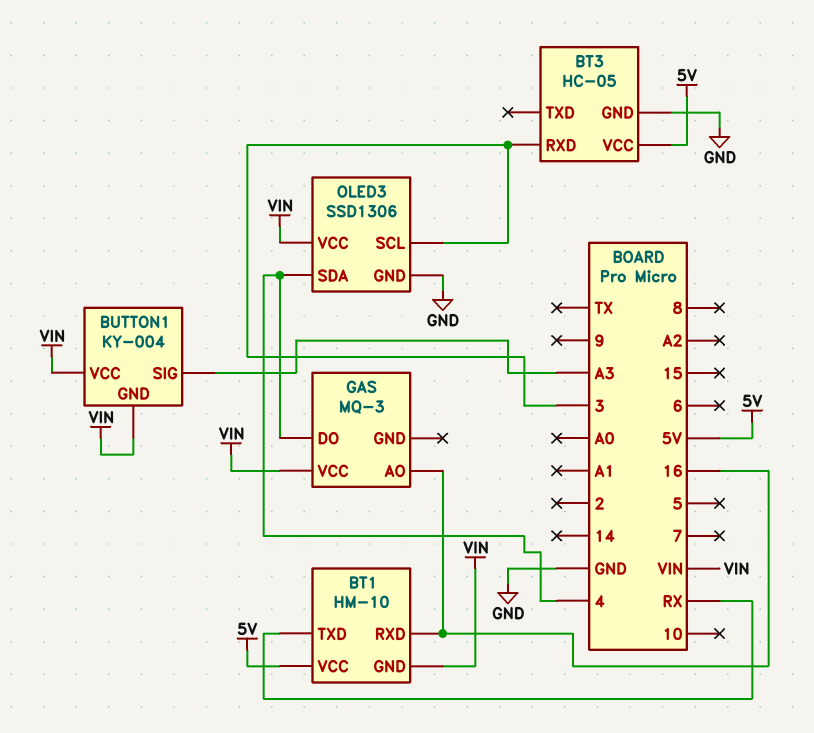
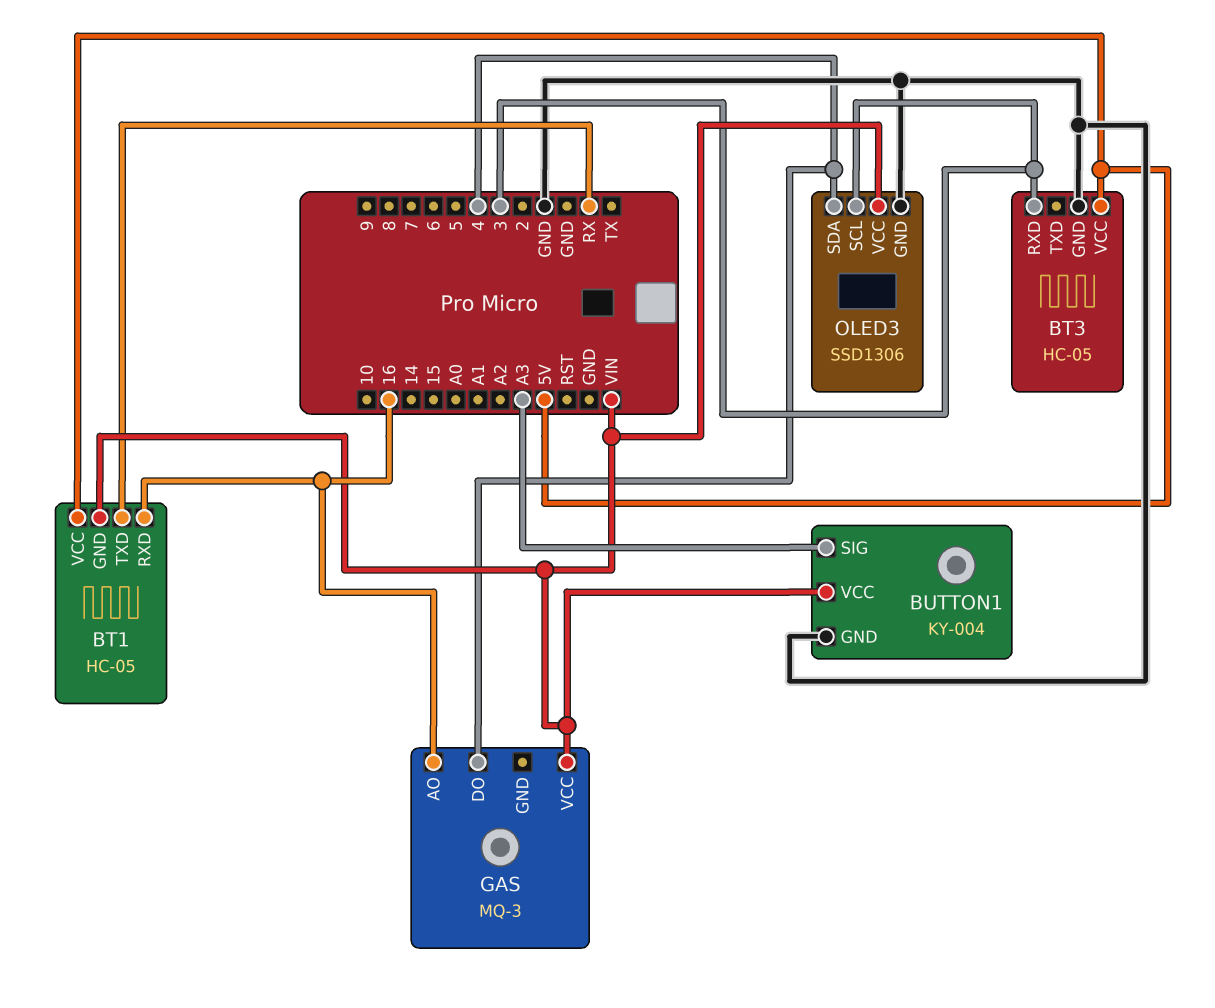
BT1: HM-10 -> HC-05
BUTTON1 pin GND: VIN -> GND

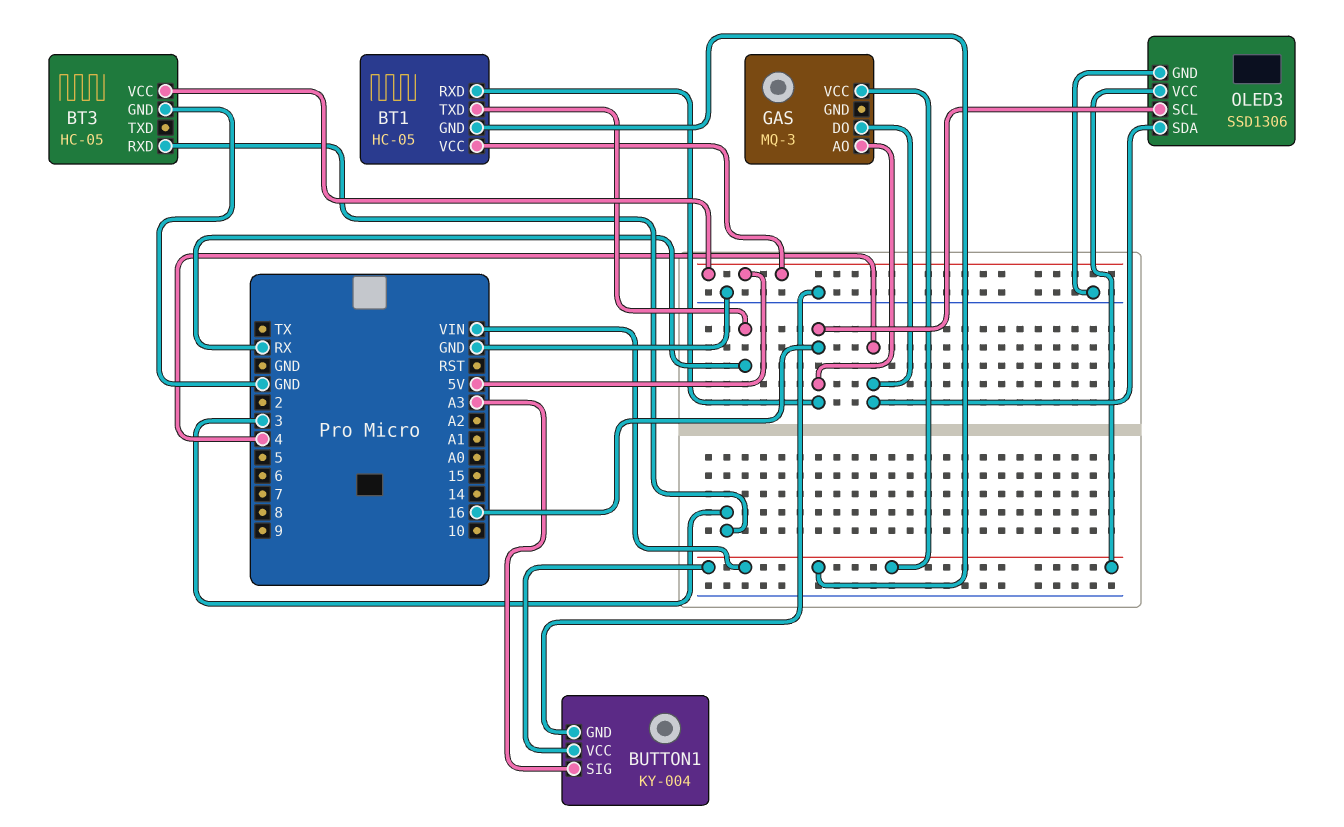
OLED3 pin SCL: 3 -> 16

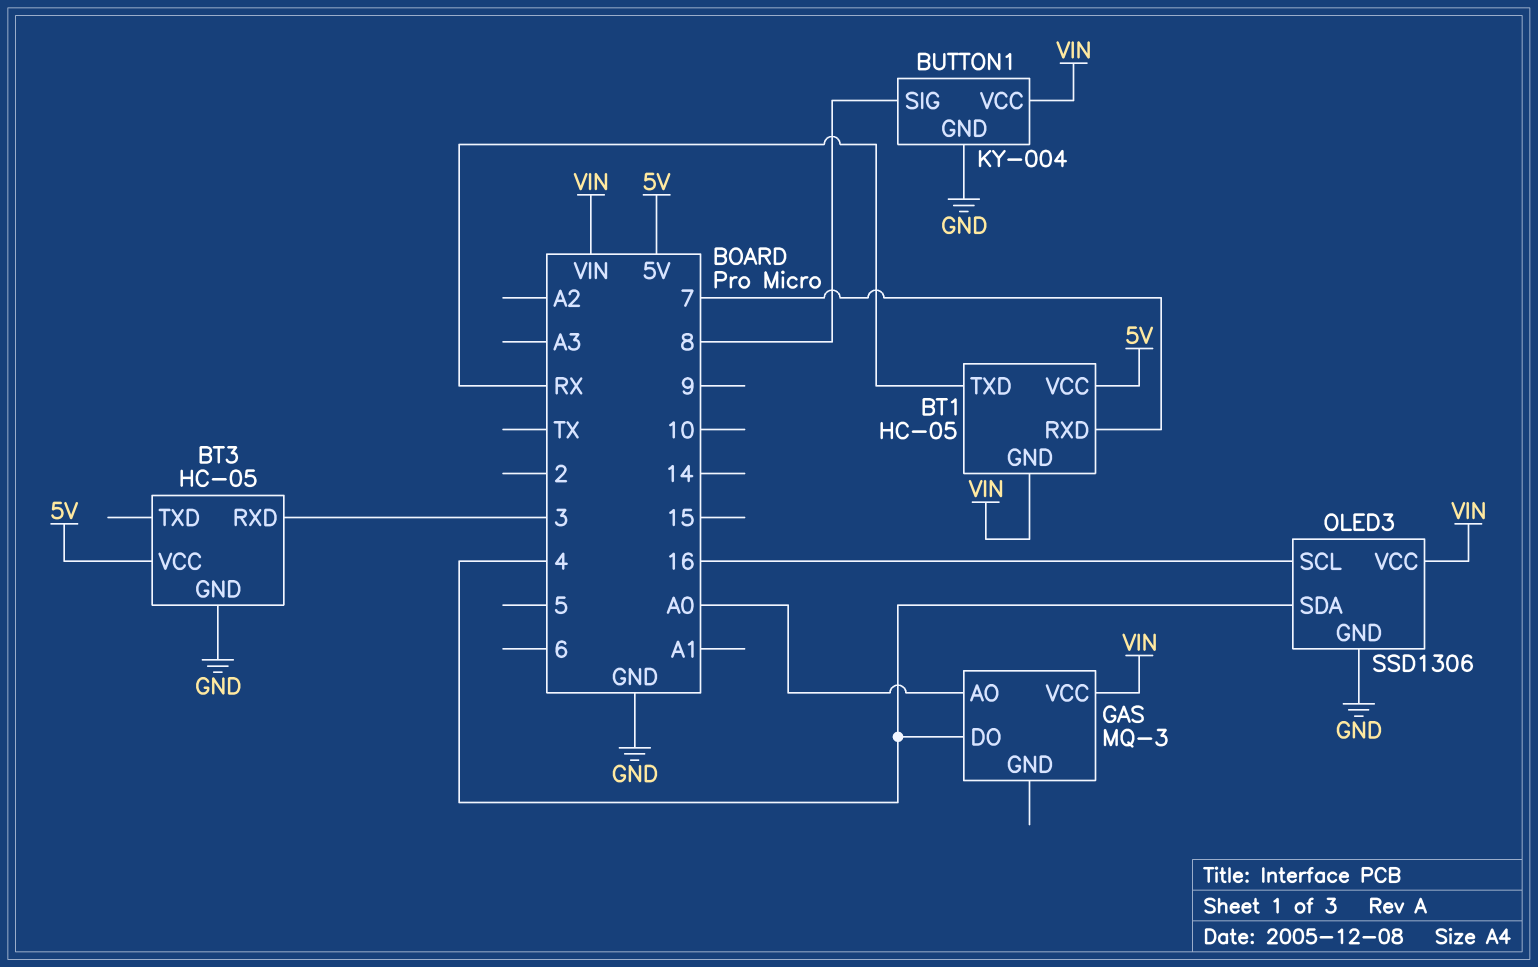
BT1 pin RXD: 16 -> 7
BUTTON1 pin SIG: A3 -> 8
GAS pin AO: 16 -> A0

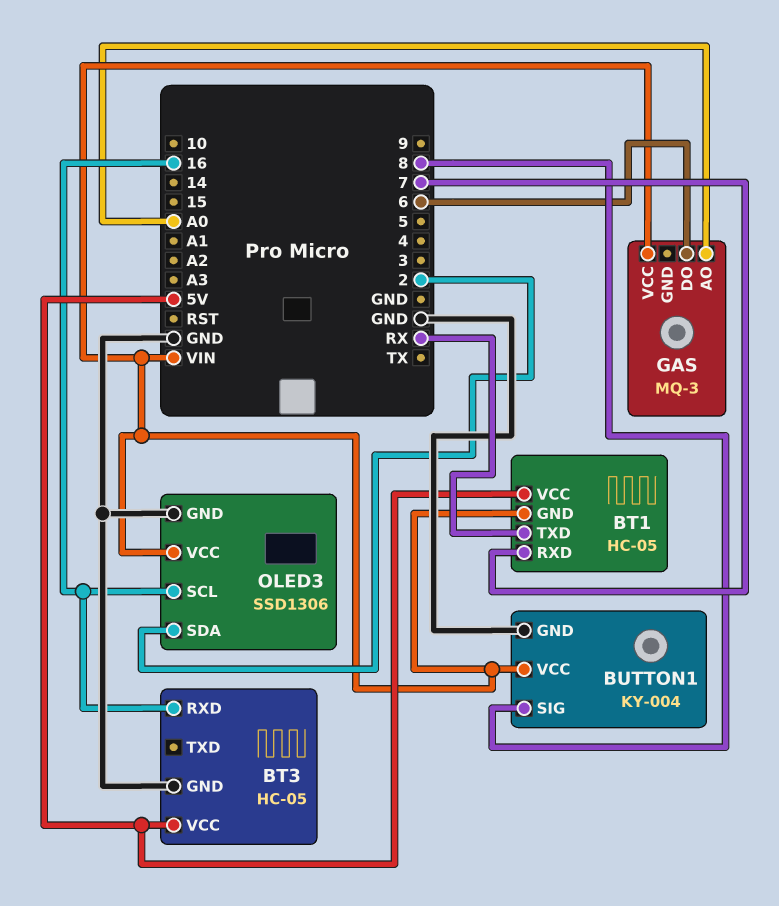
BT3 pin RXD: 3 -> 16
GAS pin DO: 4 -> 6
OLED3 pin SDA: 4 -> 2

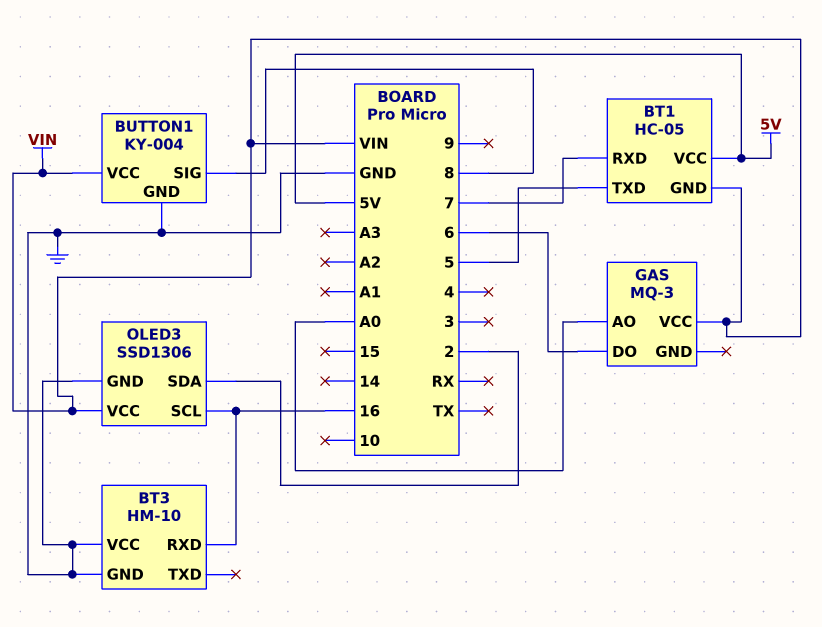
BT1 pin TXD: RX -> 5
BT3: HC-05 -> HM-10
BT3 pin VCC: 5V -> GND

